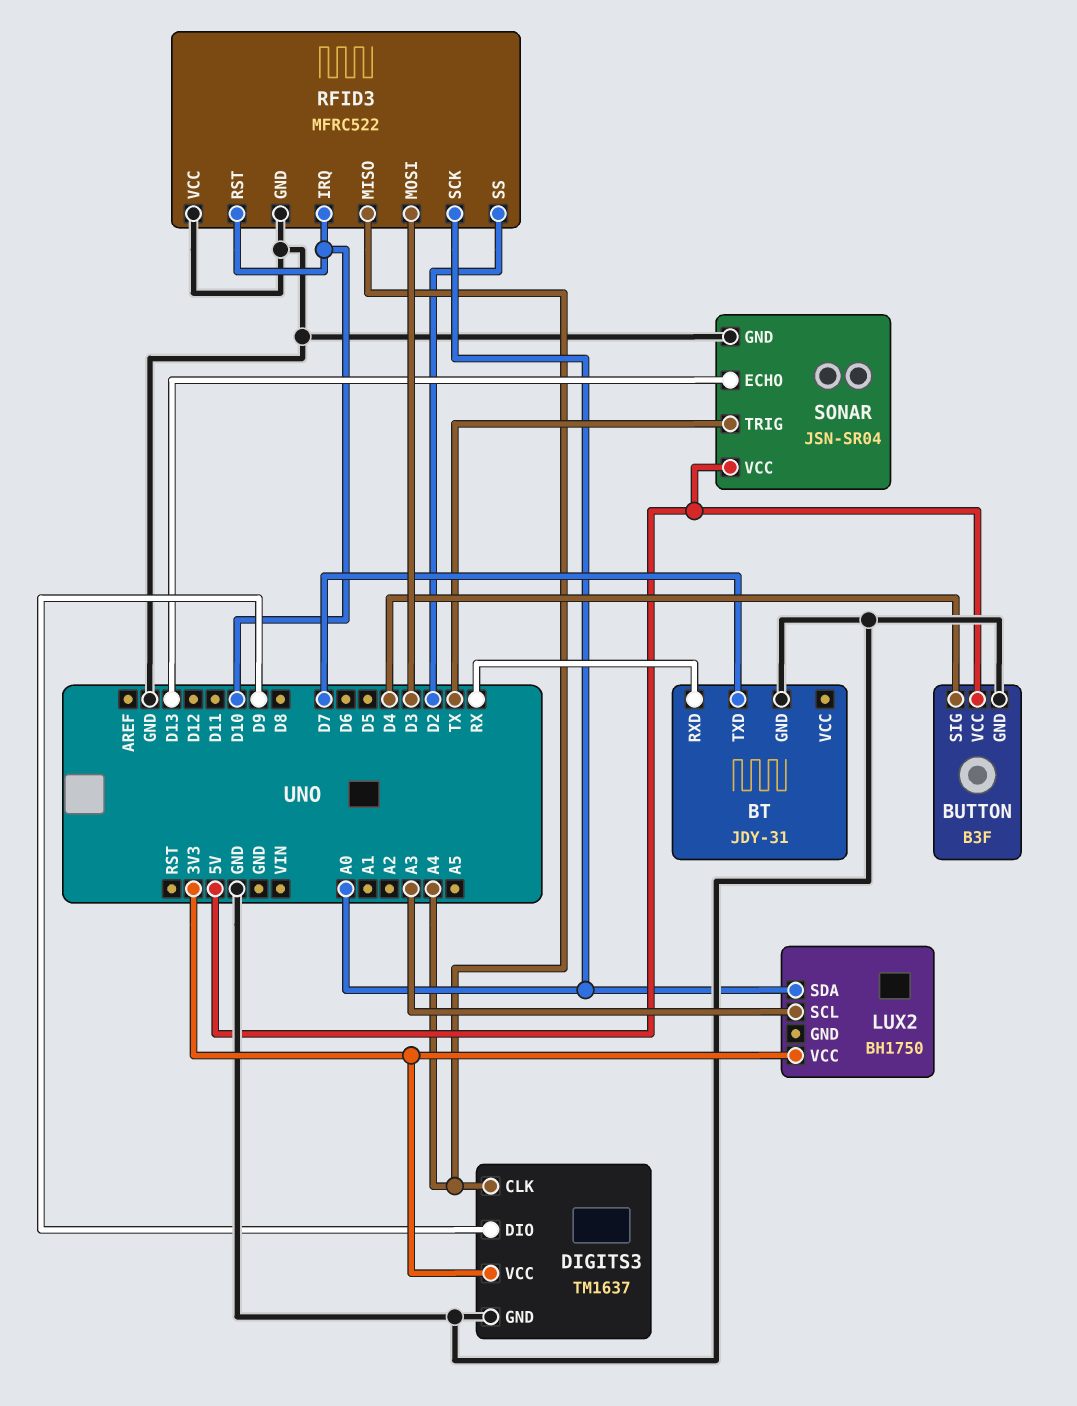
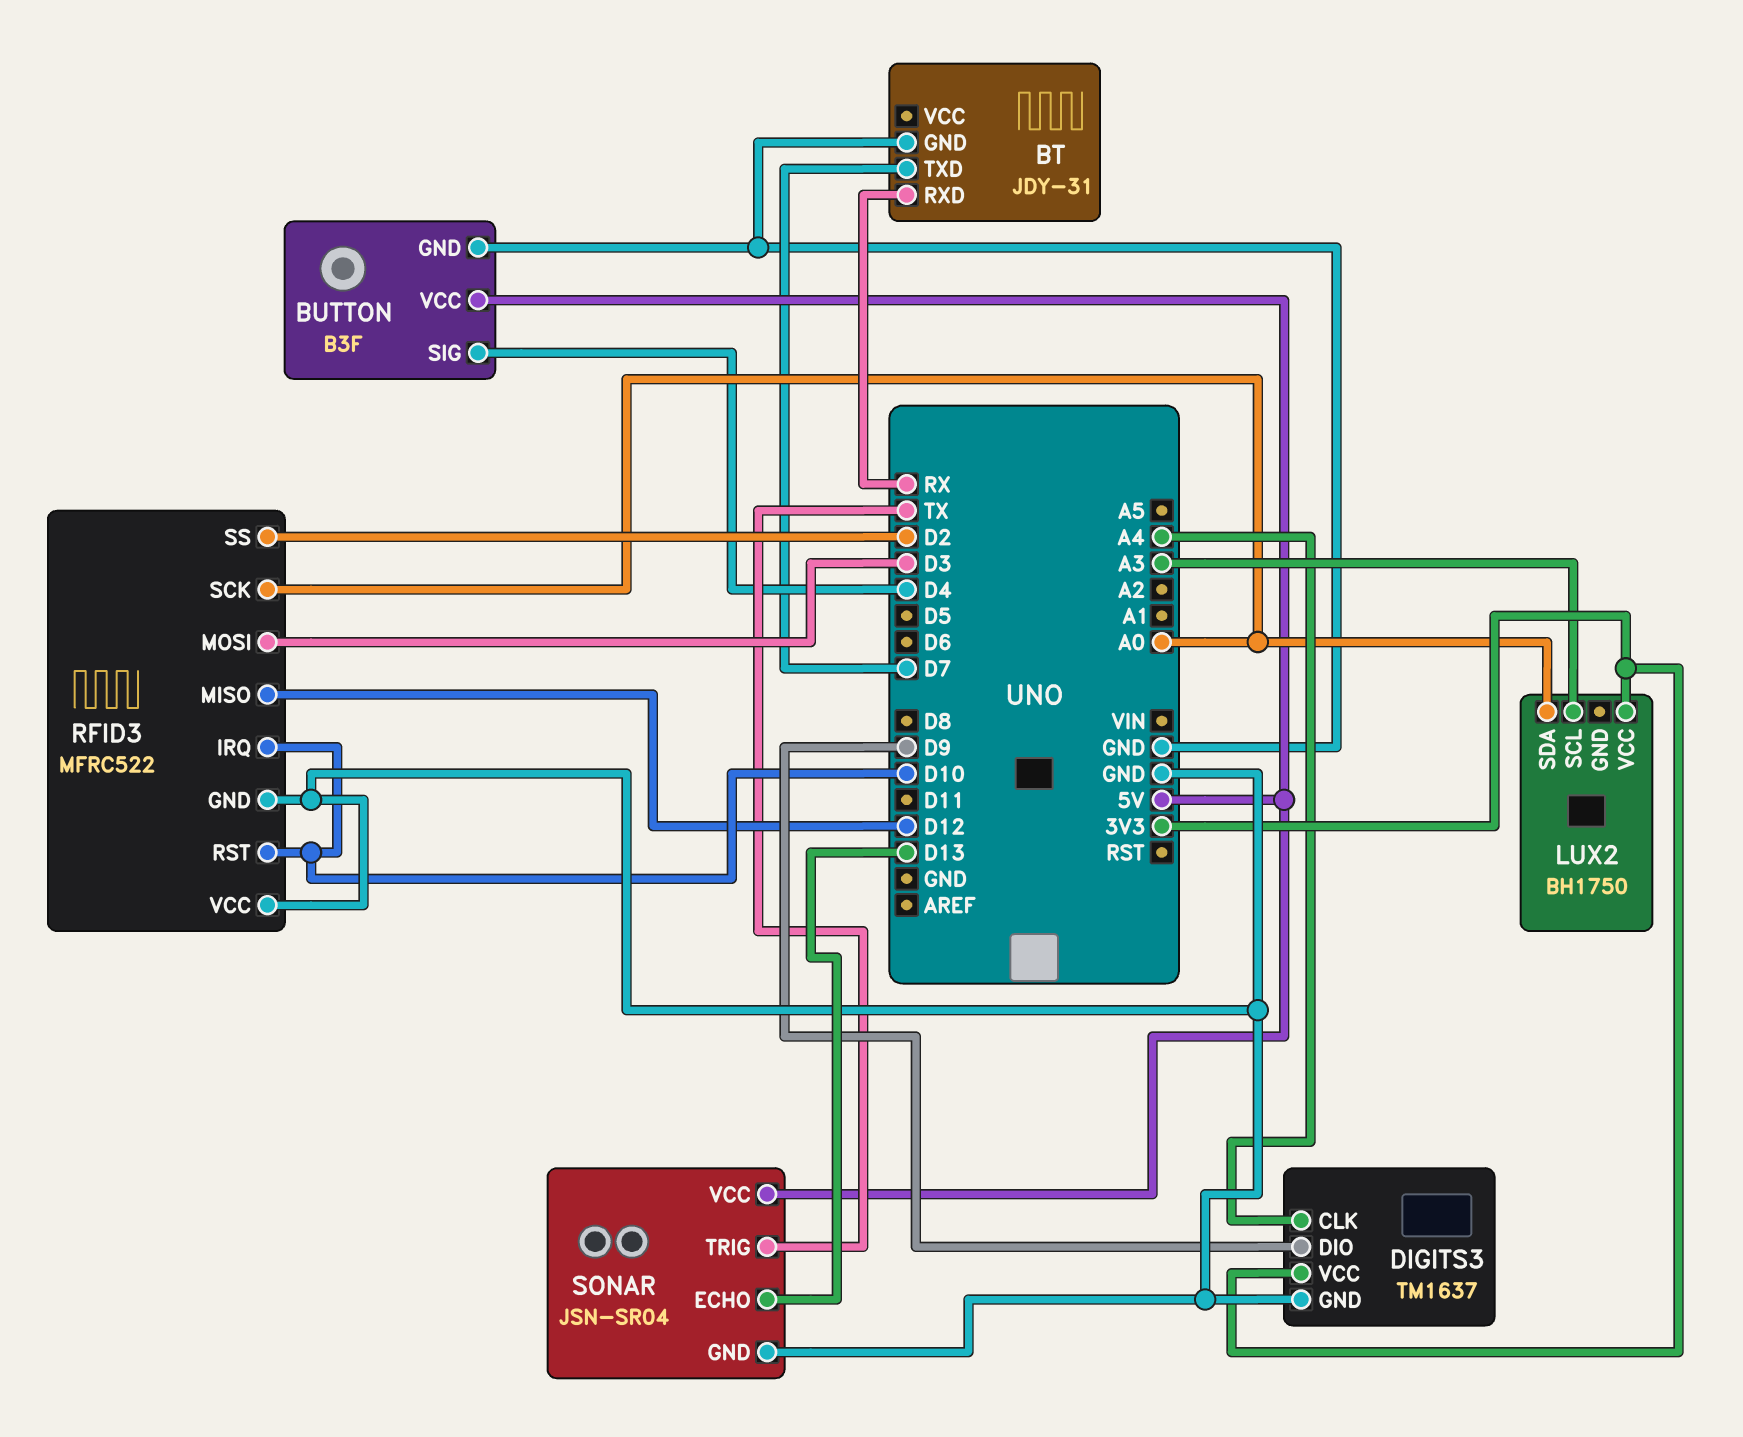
RFID3 pin MISO: A4 -> D12

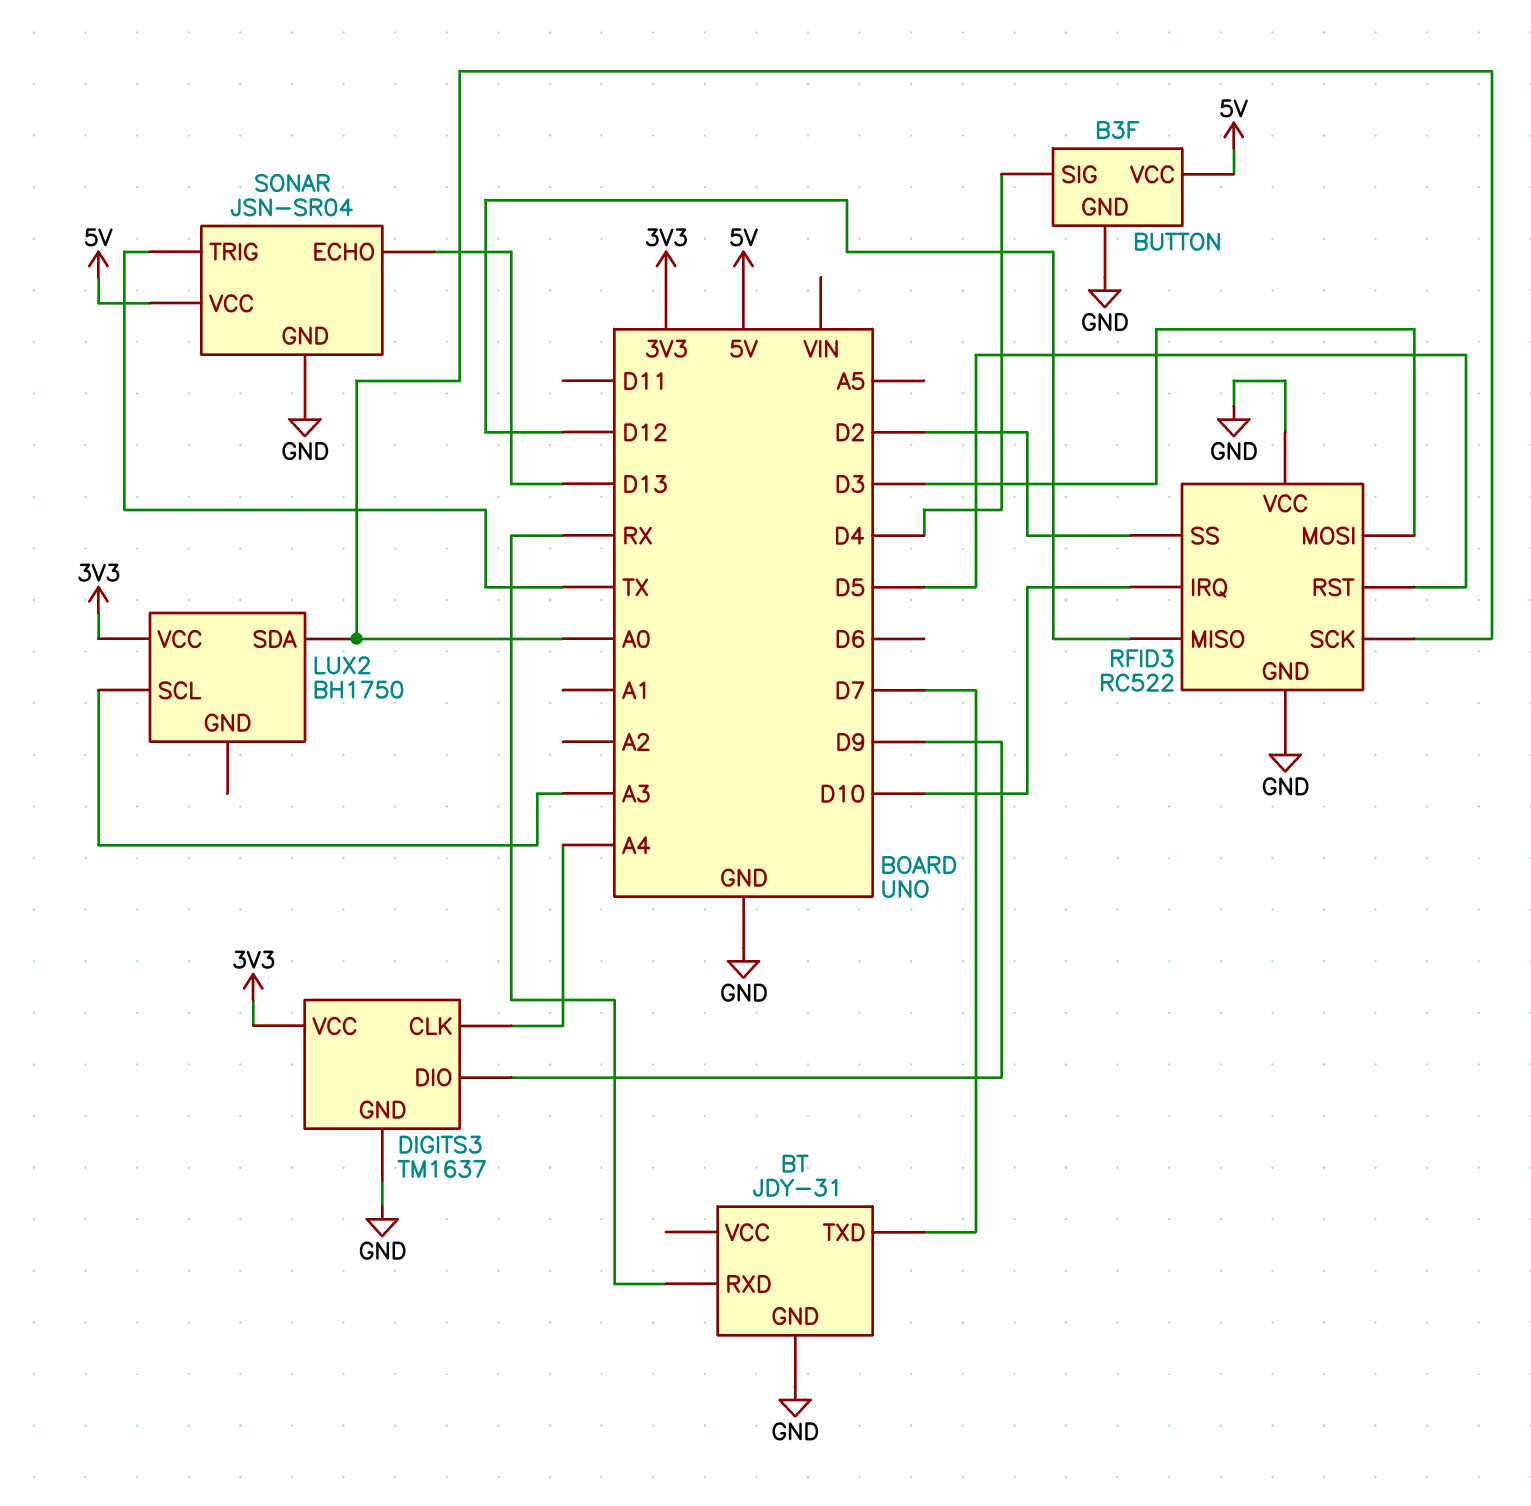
RFID3: MFRC522 -> RC522
RFID3 pin RST: D10 -> D5

